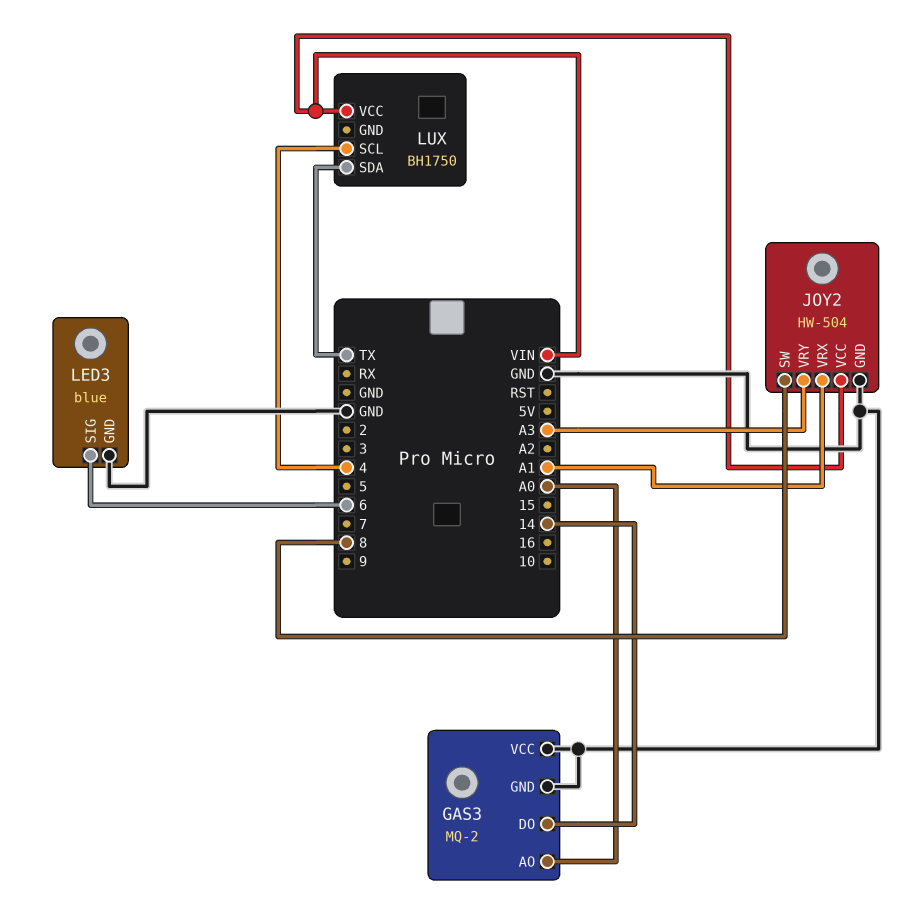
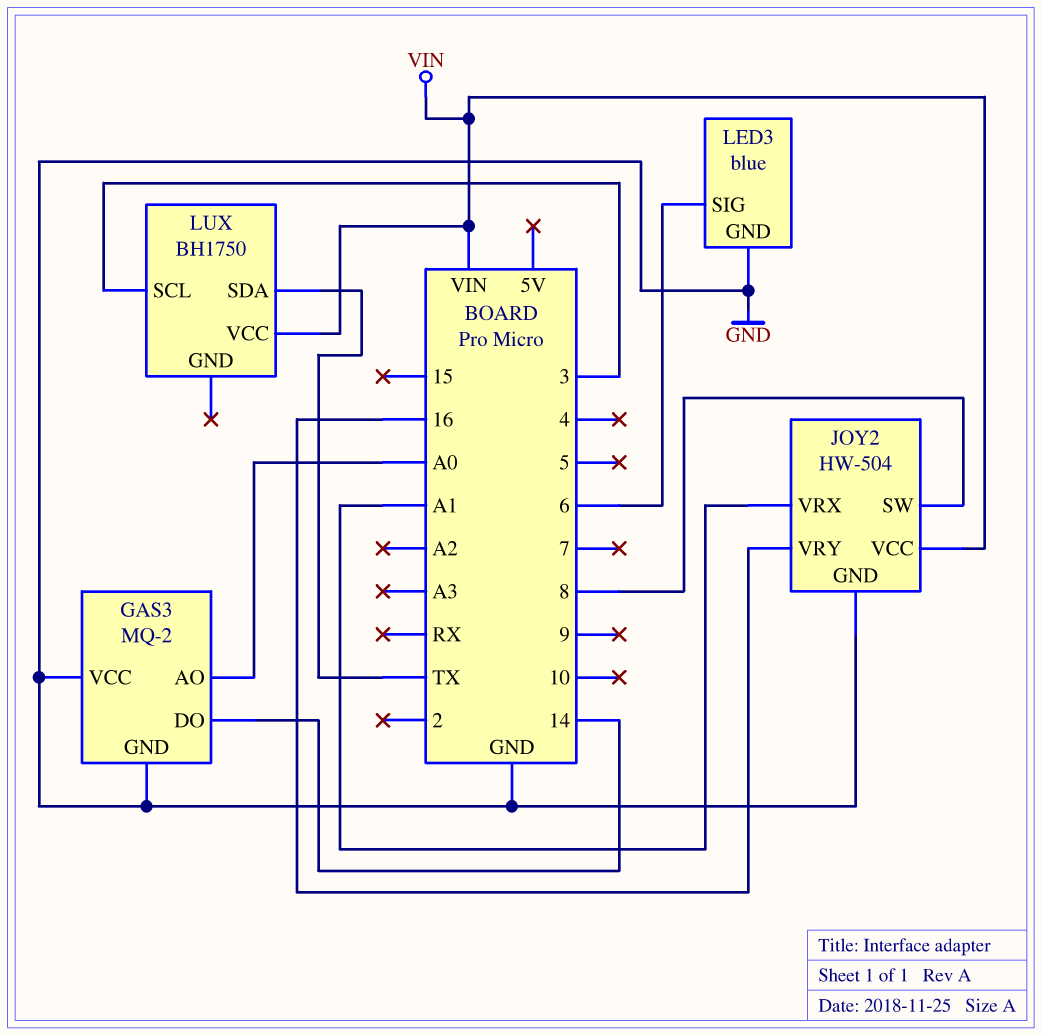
JOY2 pin VRY: A3 -> 16
LUX pin SCL: 4 -> 3

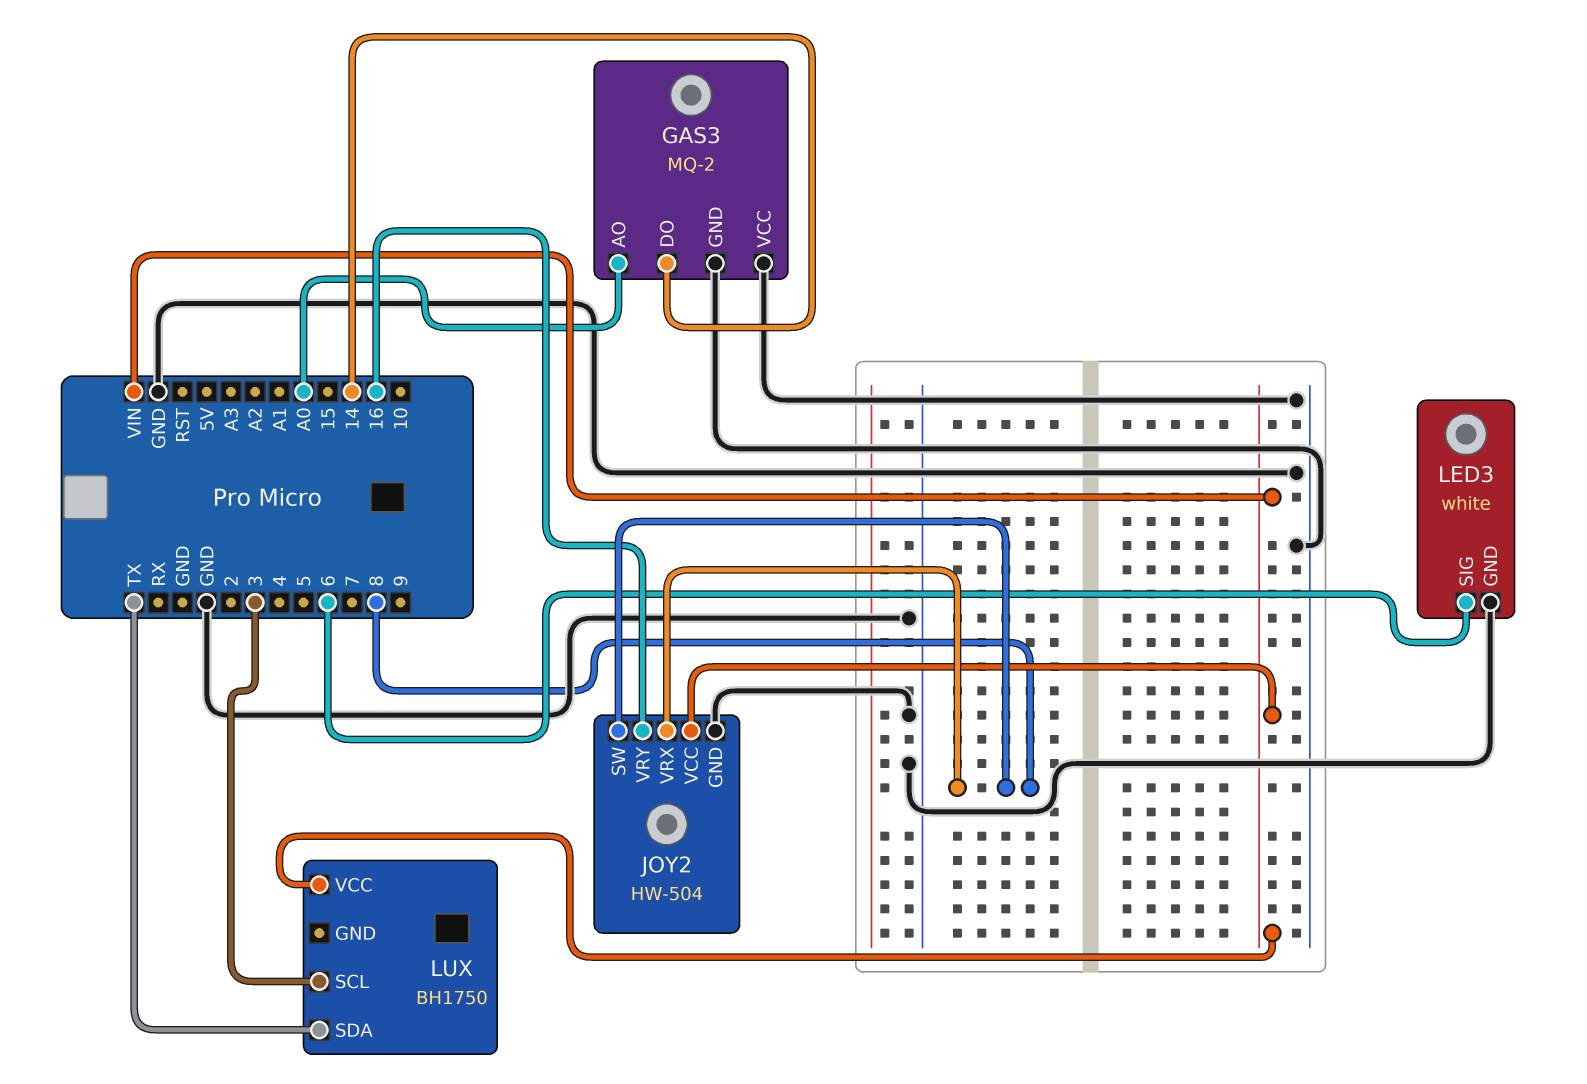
JOY2 pin VRX: A1 -> 8
LED3: blue -> white

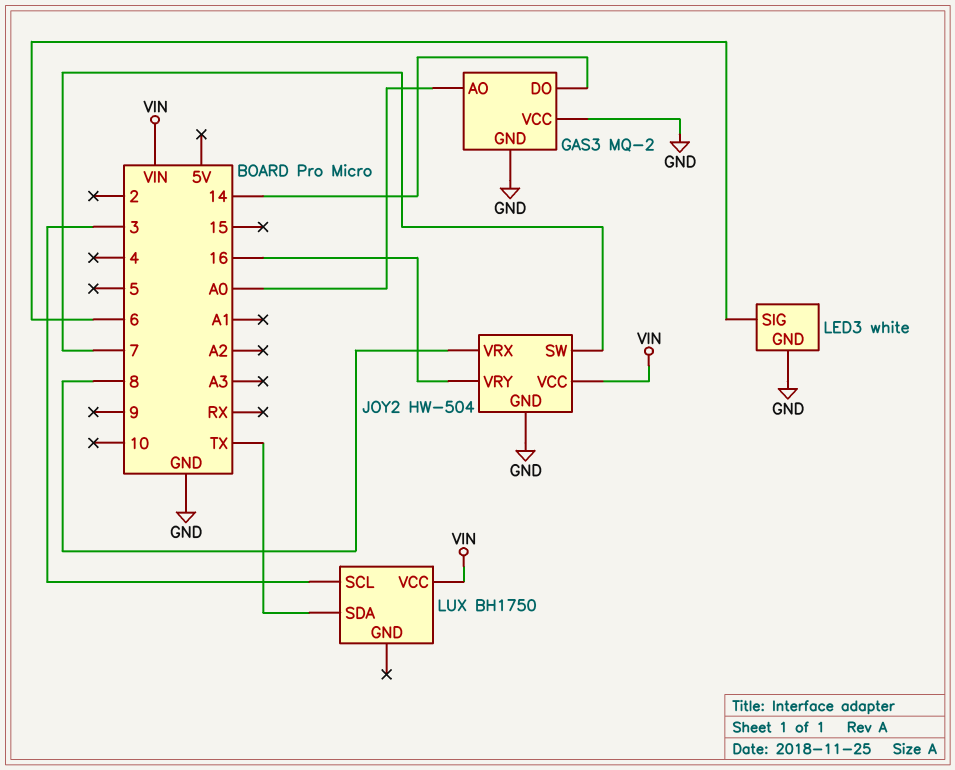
JOY2 pin SW: 8 -> 7

